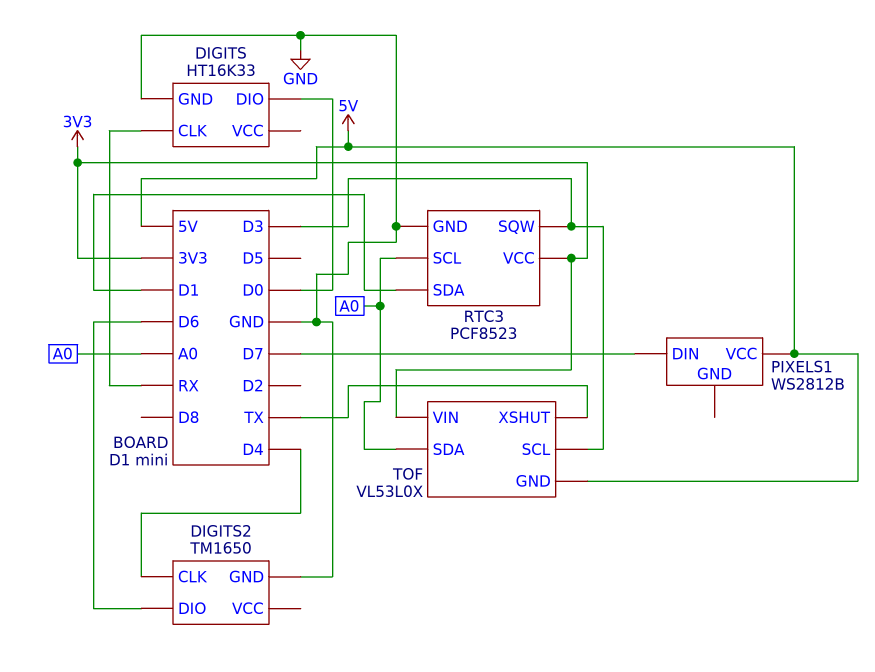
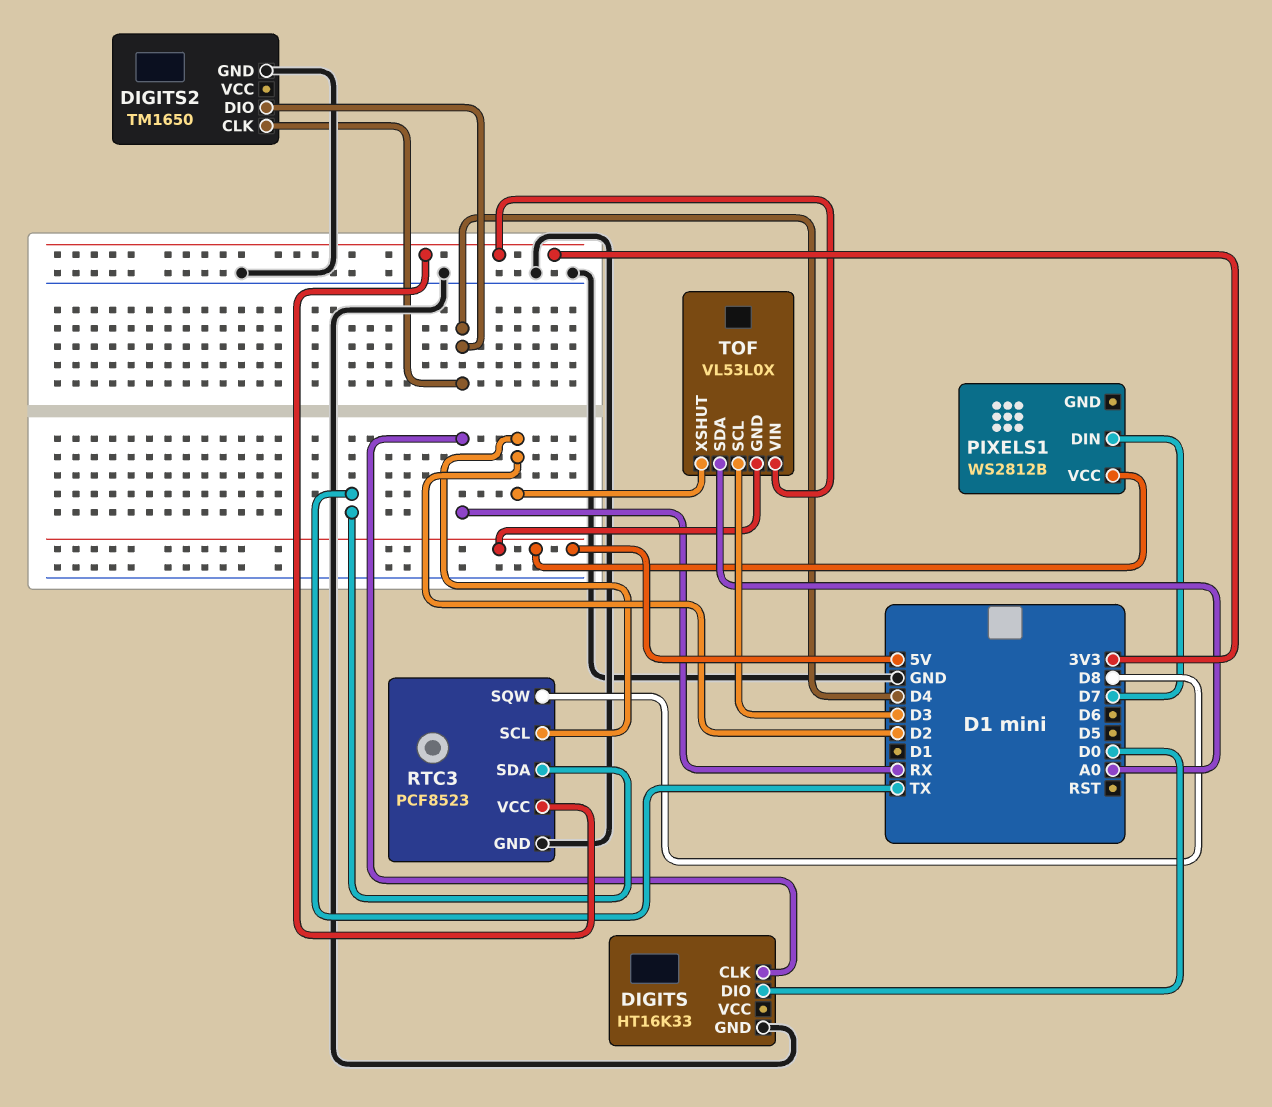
DIGITS2 pin DIO: D6 -> D4
RTC3 pin SCL: A0 -> D2
RTC3 pin SDA: D1 -> TX
RTC3 pin SQW: D3 -> D8
TOF pin XSHUT: TX -> D2

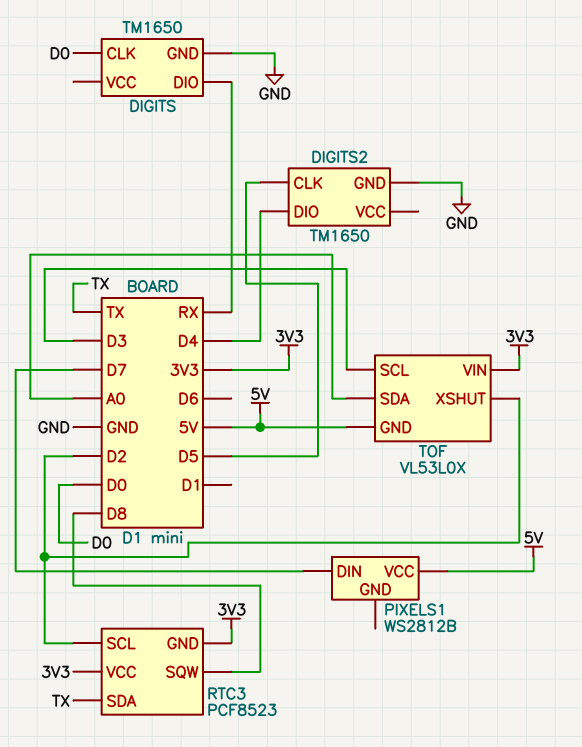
DIGITS: HT16K33 -> TM1650
DIGITS pin CLK: RX -> D0
DIGITS pin DIO: D0 -> RX
DIGITS2 pin CLK: D4 -> D5
RTC3 pin GND: GND -> 3V3

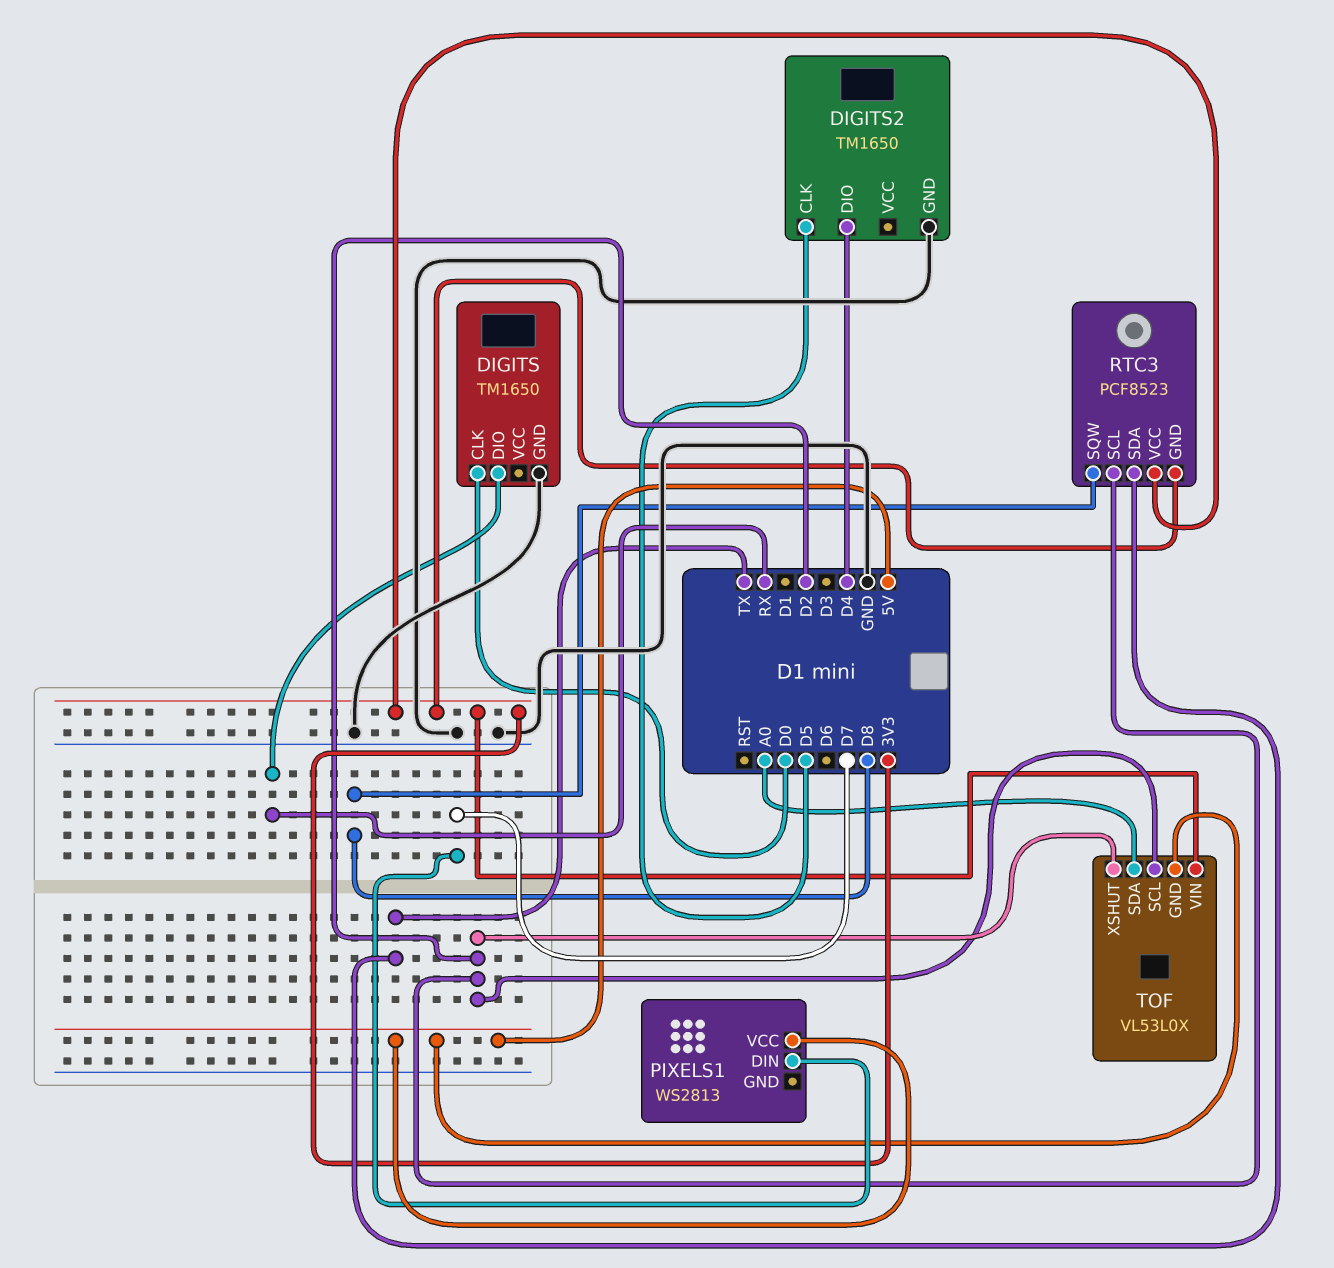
PIXELS1: WS2812B -> WS2813
TOF pin SCL: D3 -> D2

